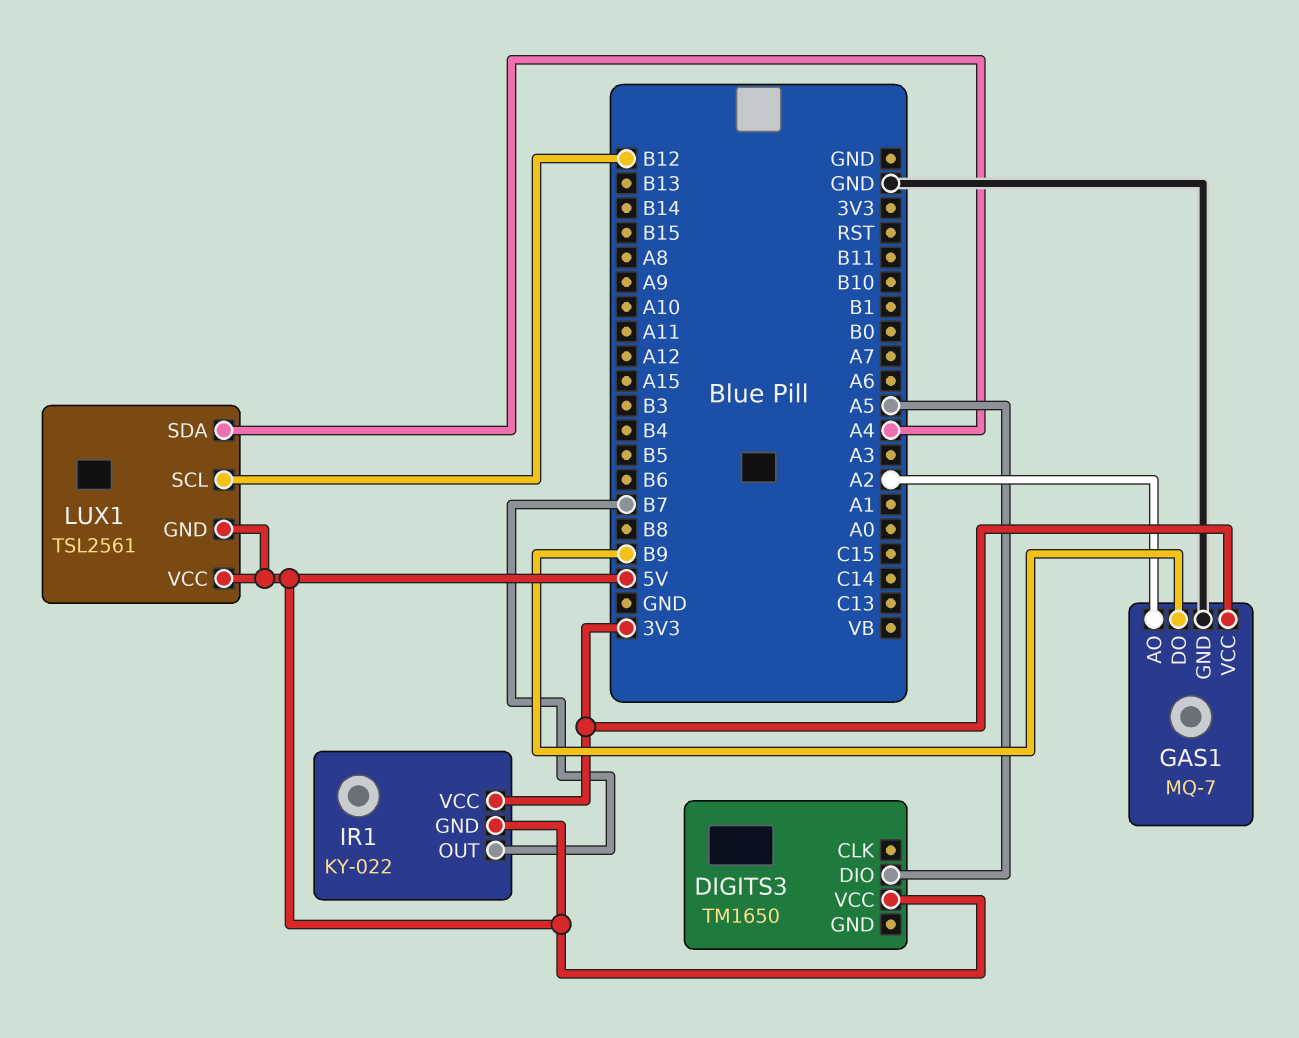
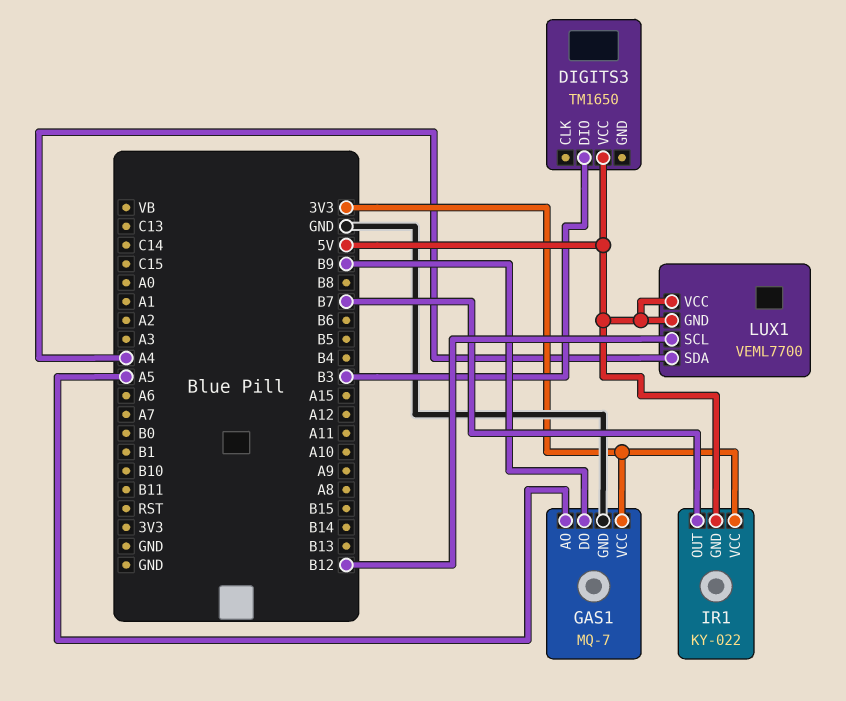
DIGITS3 pin DIO: A5 -> B3
GAS1 pin AO: A2 -> A5
LUX1: TSL2561 -> VEML7700

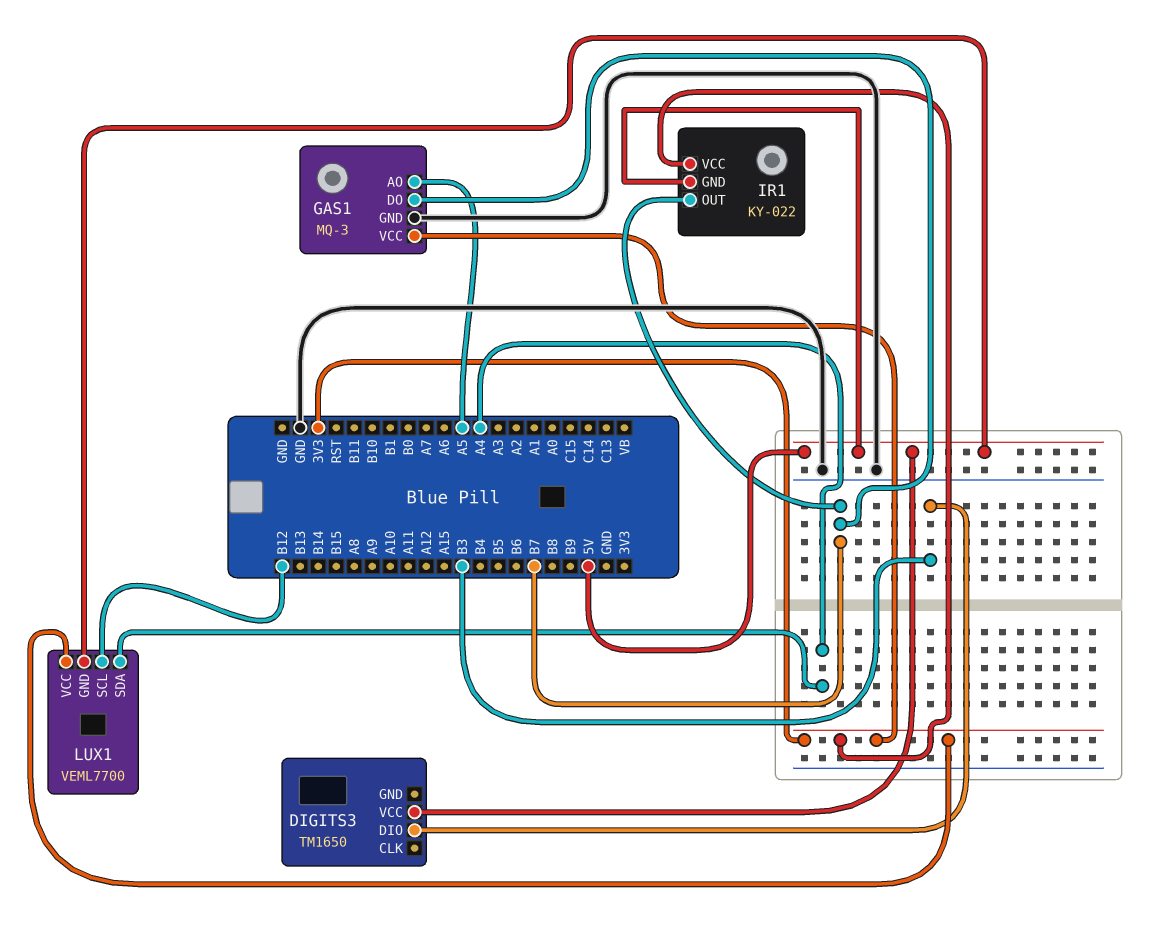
GAS1: MQ-7 -> MQ-3
GAS1 pin DO: B9 -> B7
LUX1 pin VCC: 5V -> 3V3

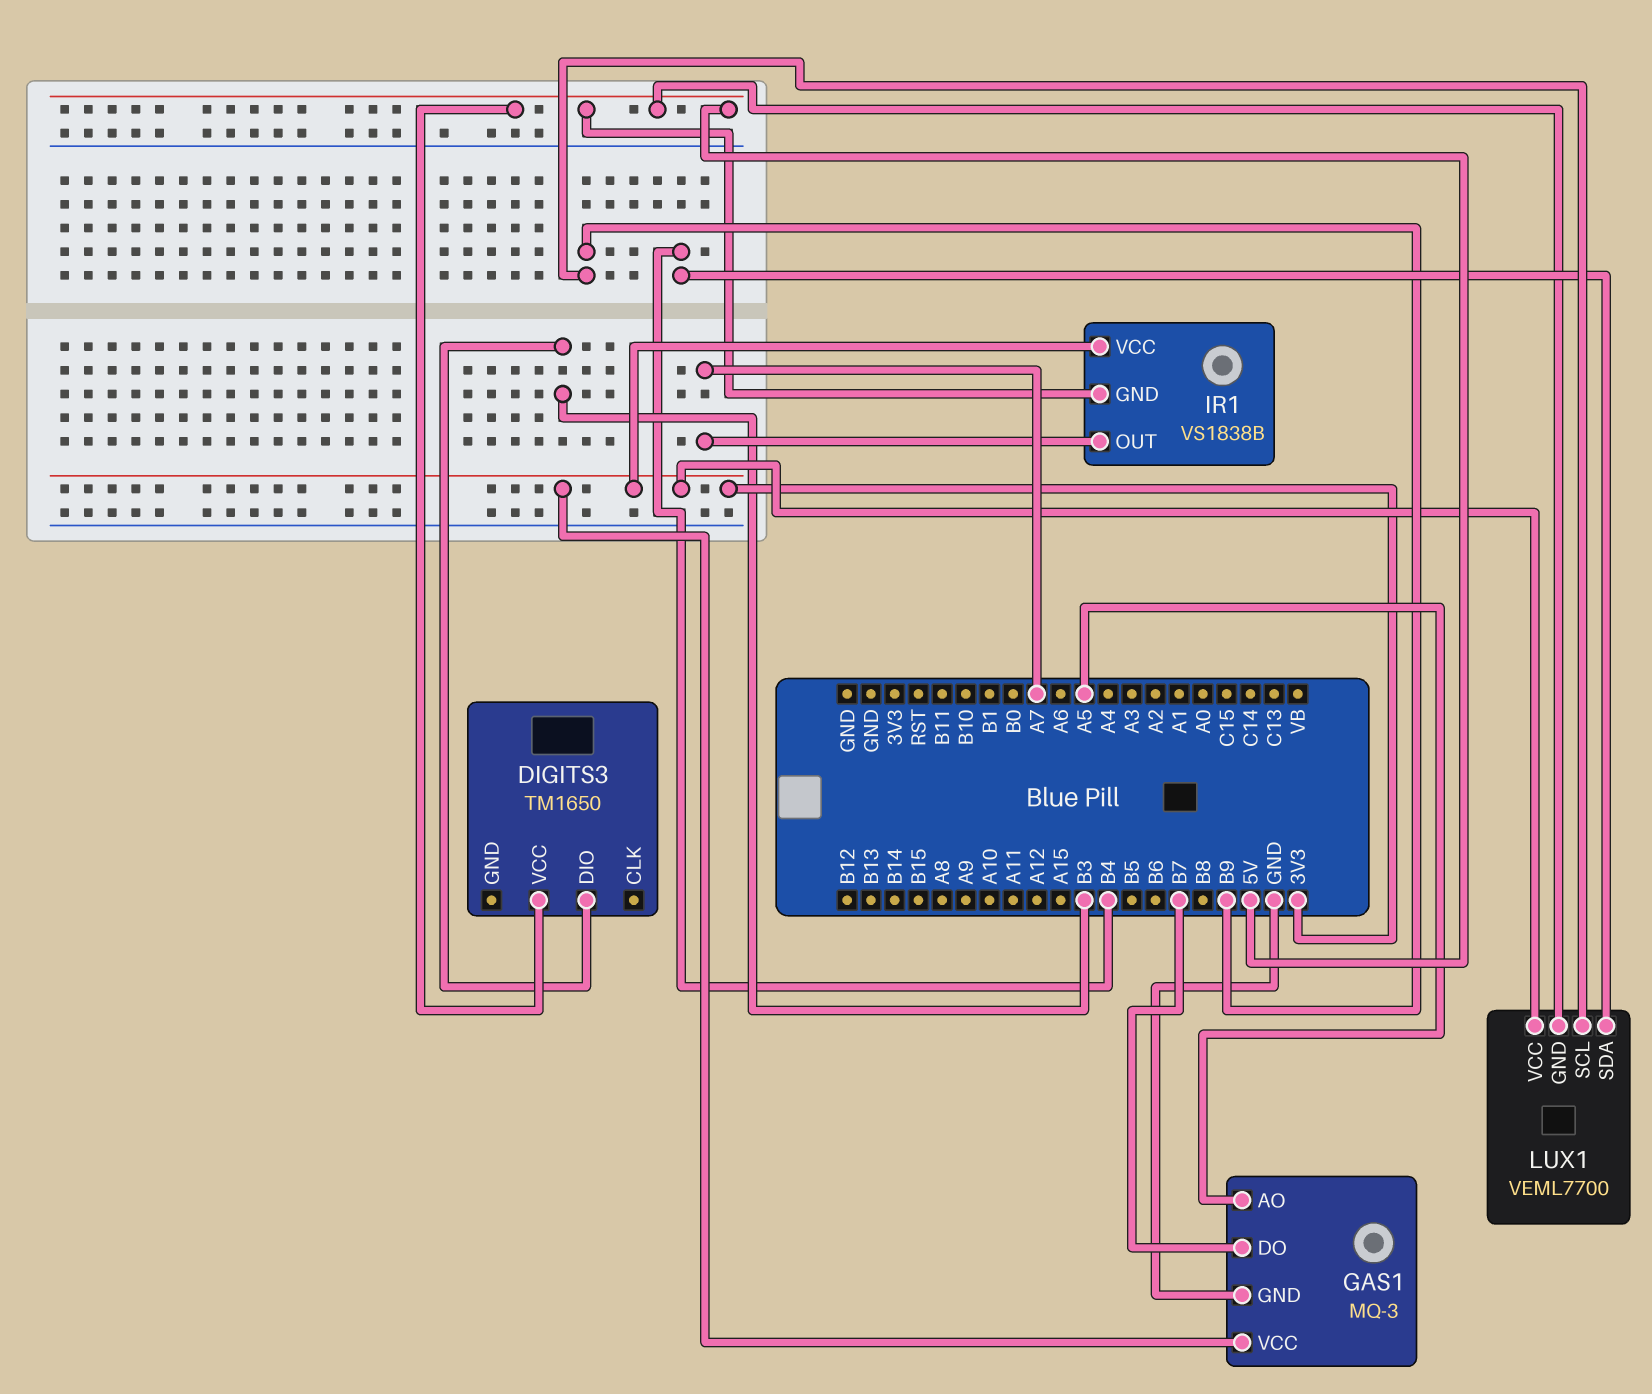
IR1: KY-022 -> VS1838B
IR1 pin OUT: B7 -> A7
LUX1 pin SCL: B12 -> B9
LUX1 pin SDA: A4 -> B4

